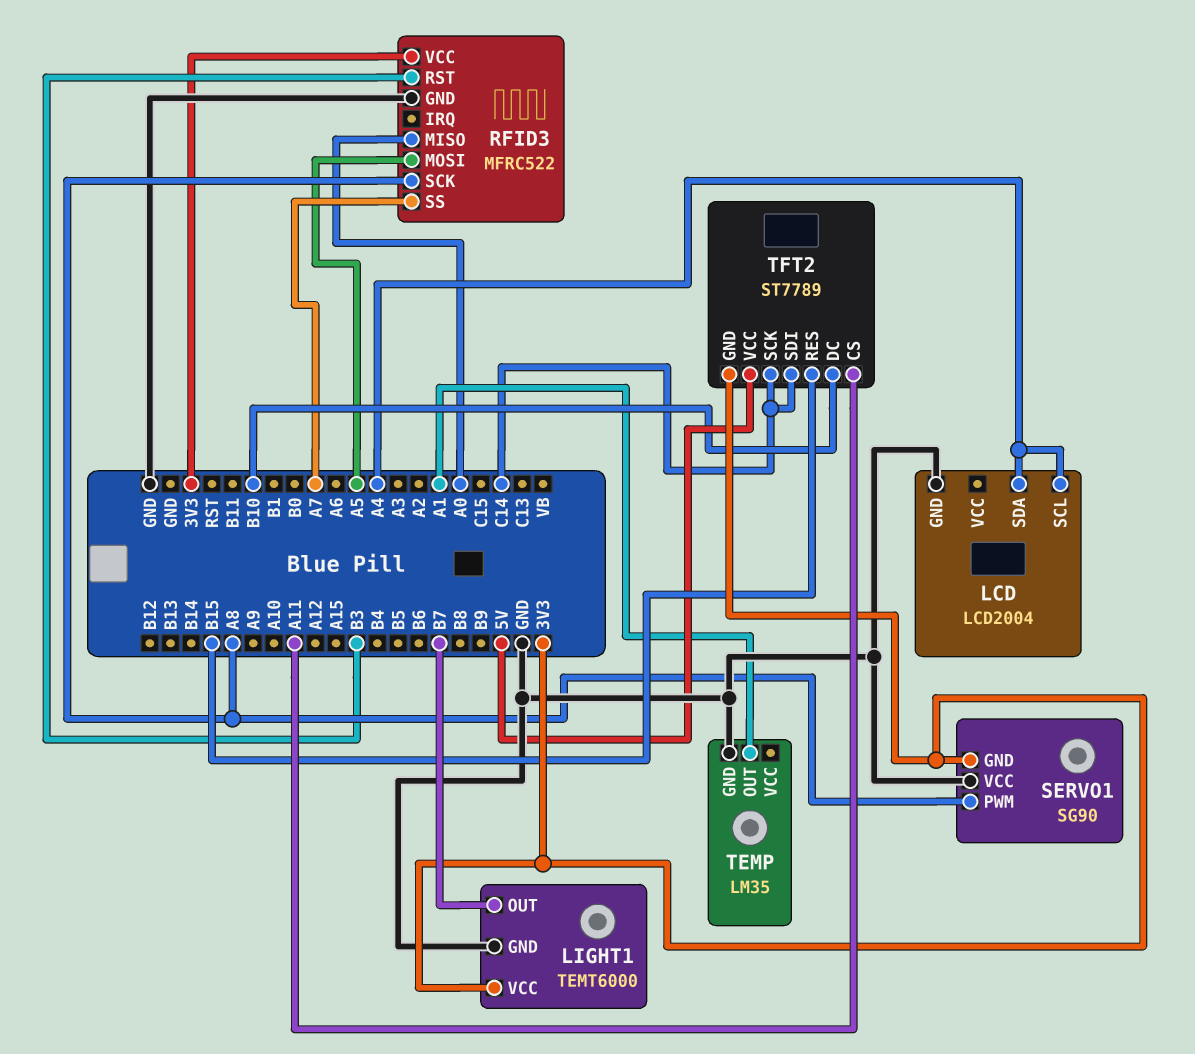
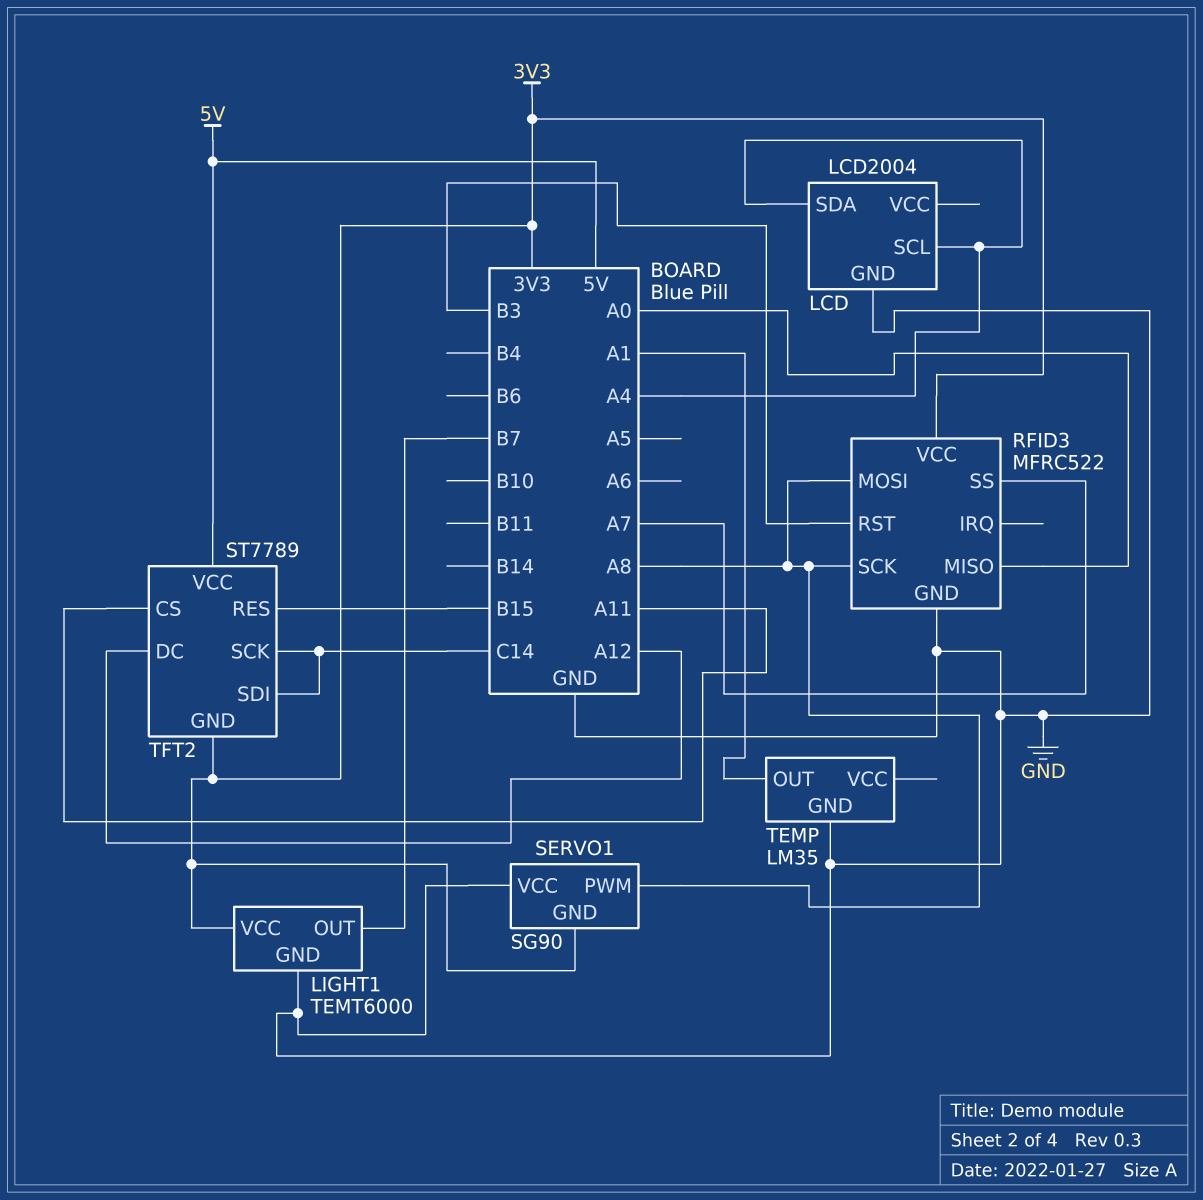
RFID3 pin MOSI: A5 -> A8
TFT2 pin DC: B10 -> A12

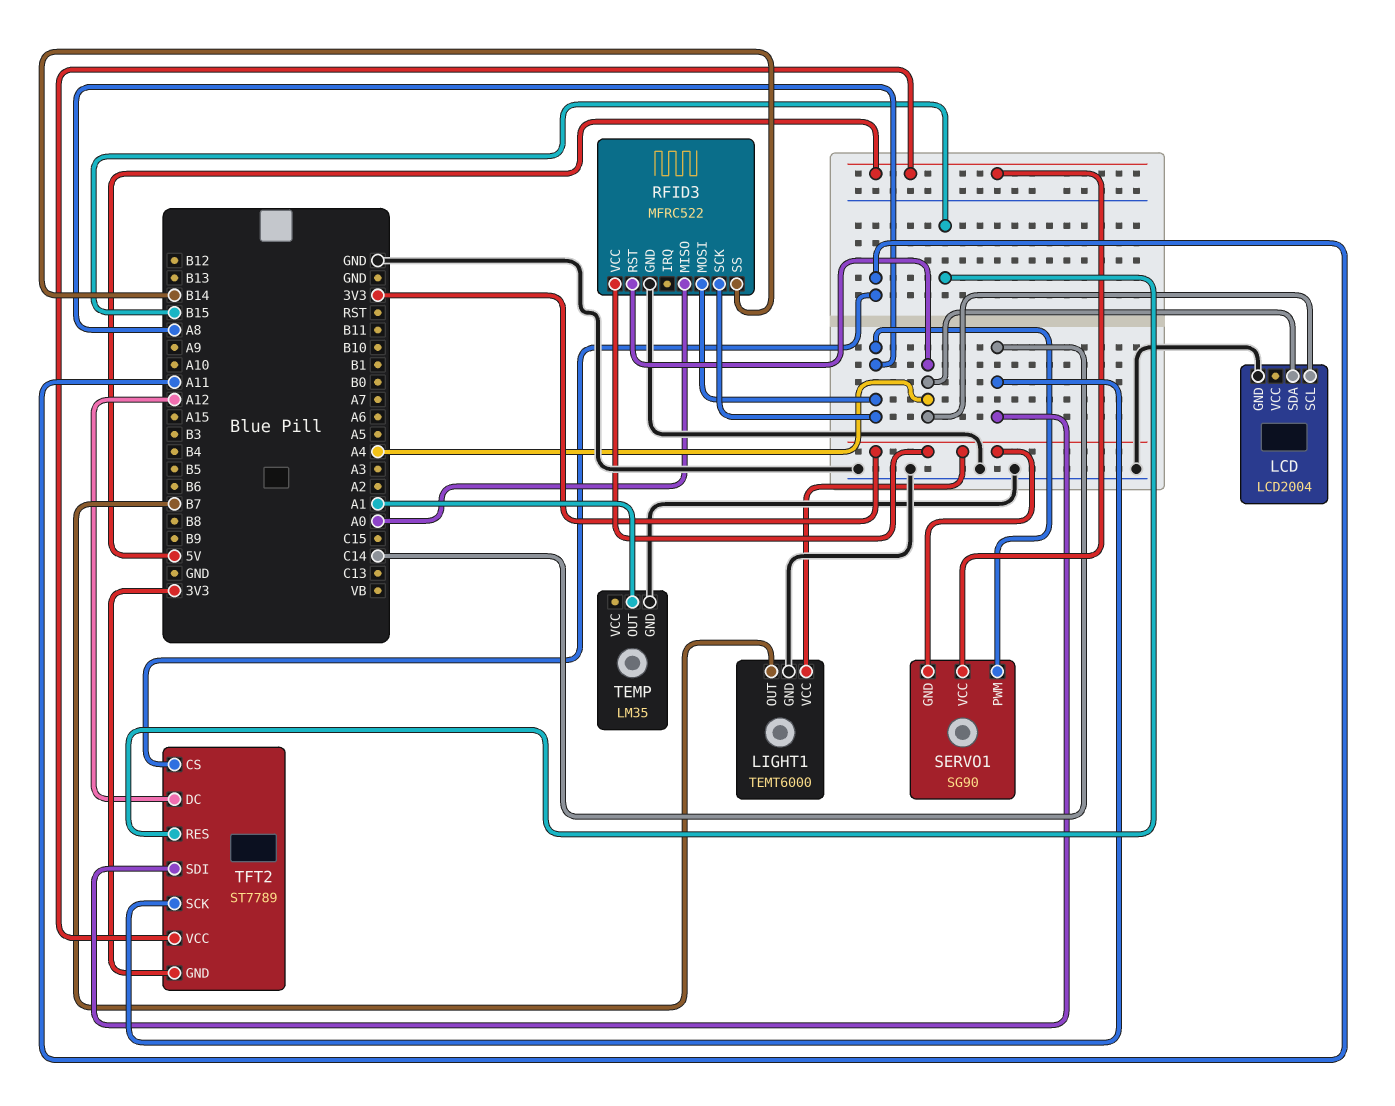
RFID3 pin RST: B3 -> A4
RFID3 pin SS: A7 -> B14
SERVO1 pin VCC: GND -> 5V

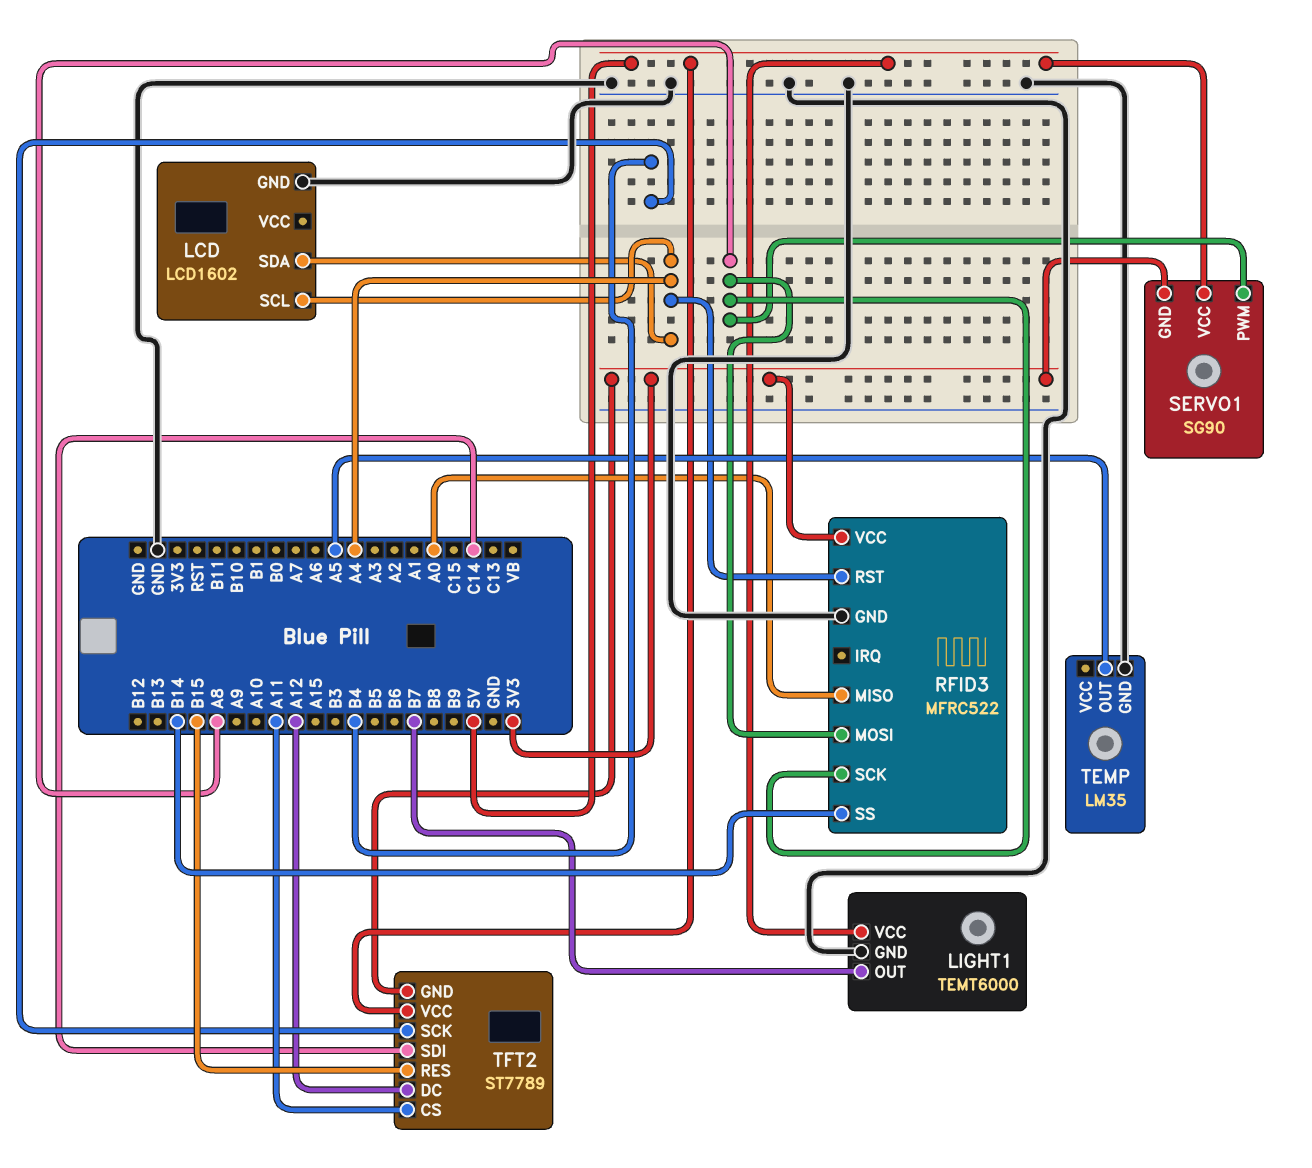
LCD: LCD2004 -> LCD1602
LIGHT1 pin VCC: 3V3 -> 5V
TEMP pin OUT: A1 -> A5
TFT2 pin SCK: C14 -> B4

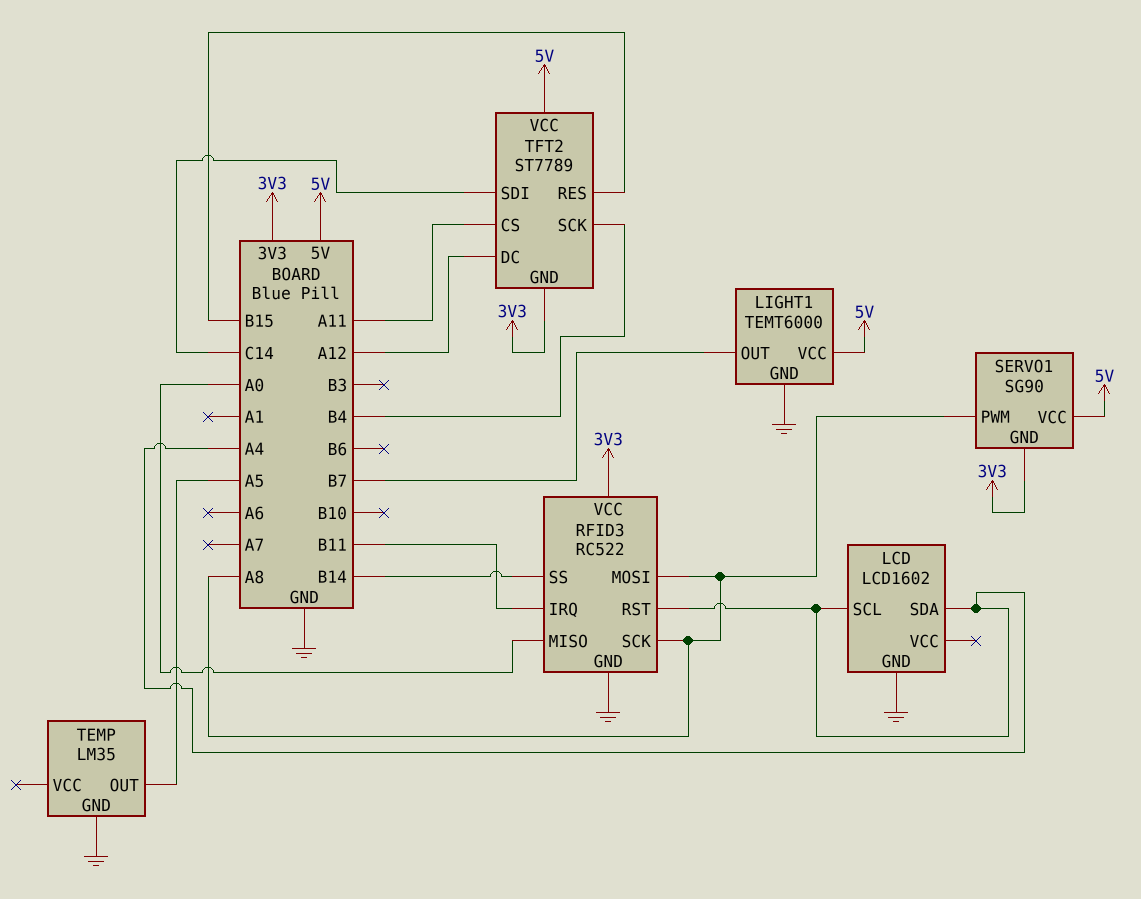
RFID3: MFRC522 -> RC522
RFID3 pin IRQ: none -> B11

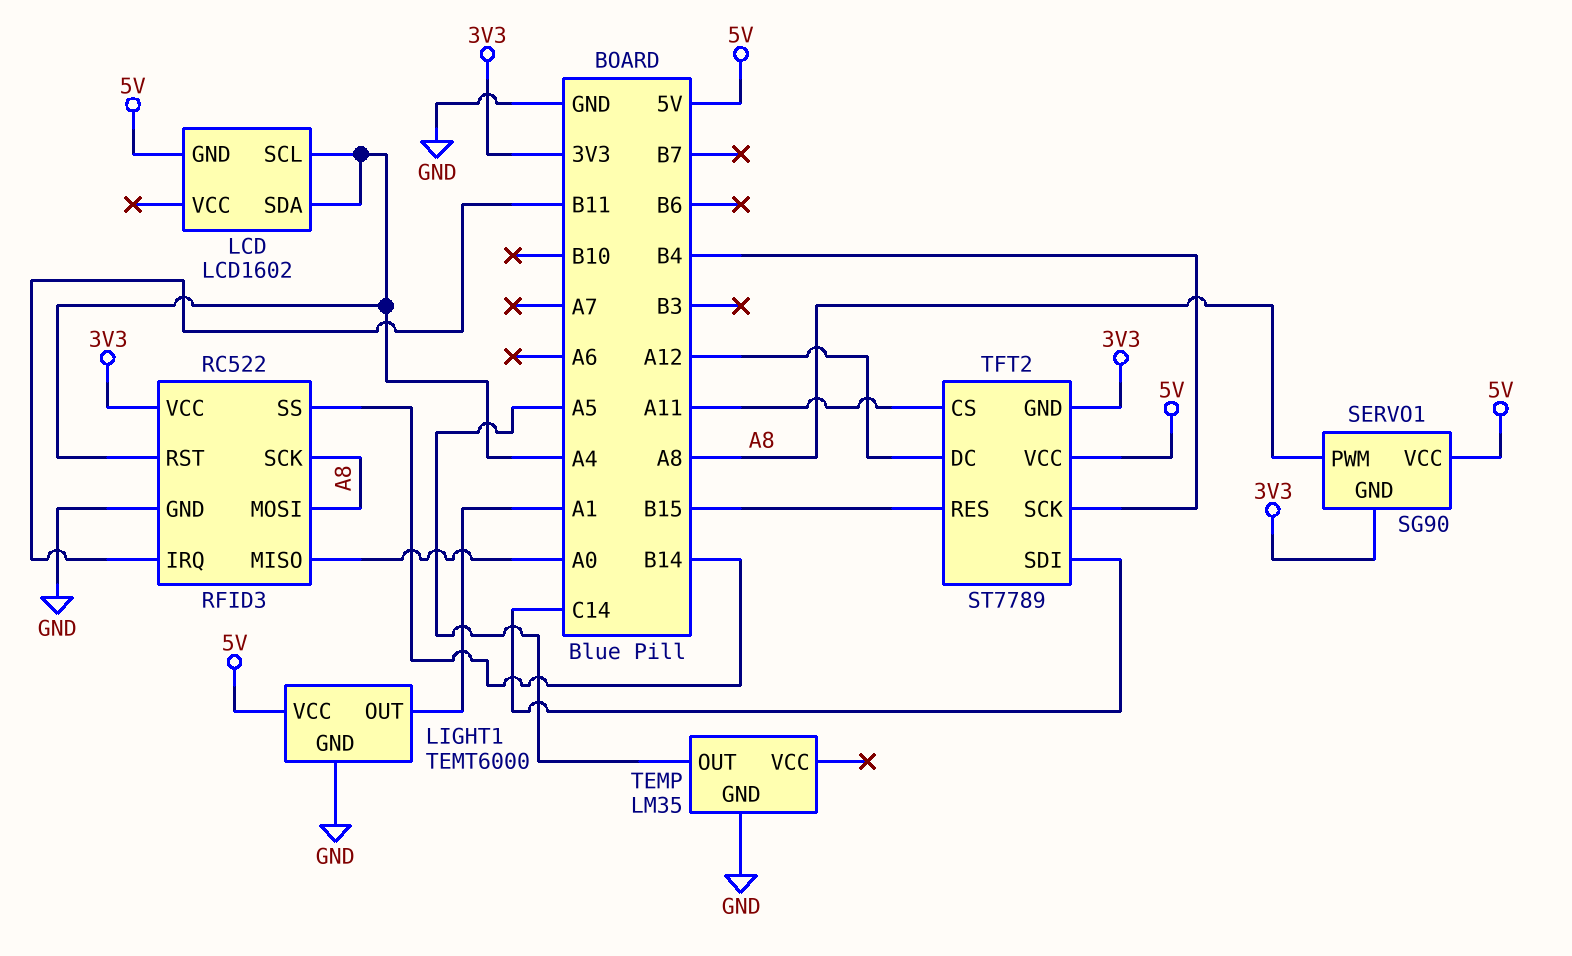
LCD pin GND: GND -> 5V
LIGHT1 pin OUT: B7 -> A1

